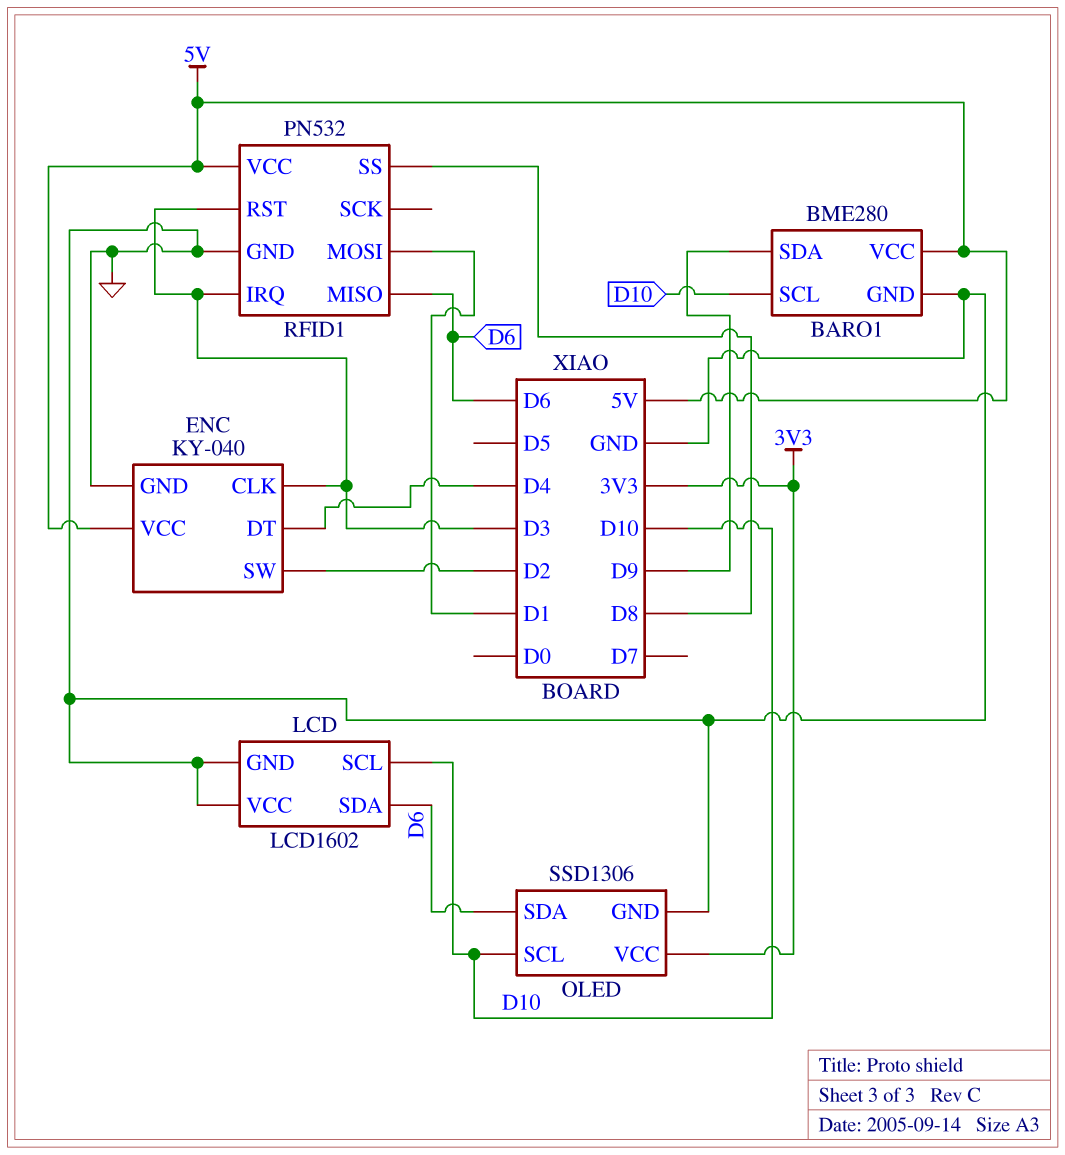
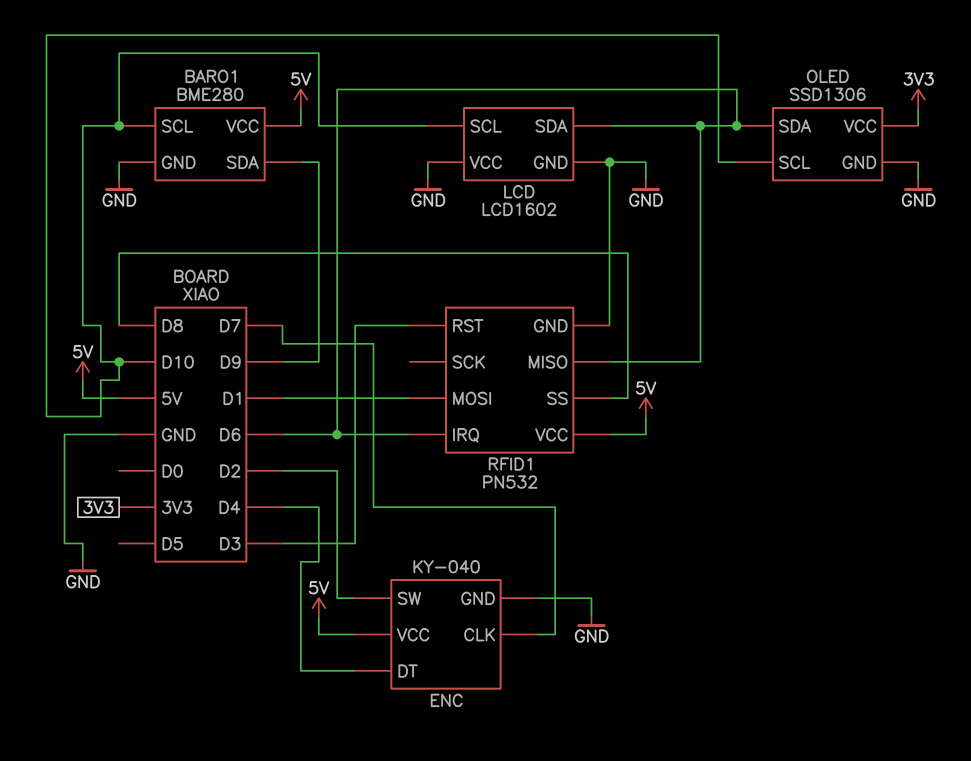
ENC pin CLK: D3 -> D7
RFID1 pin IRQ: D3 -> D6

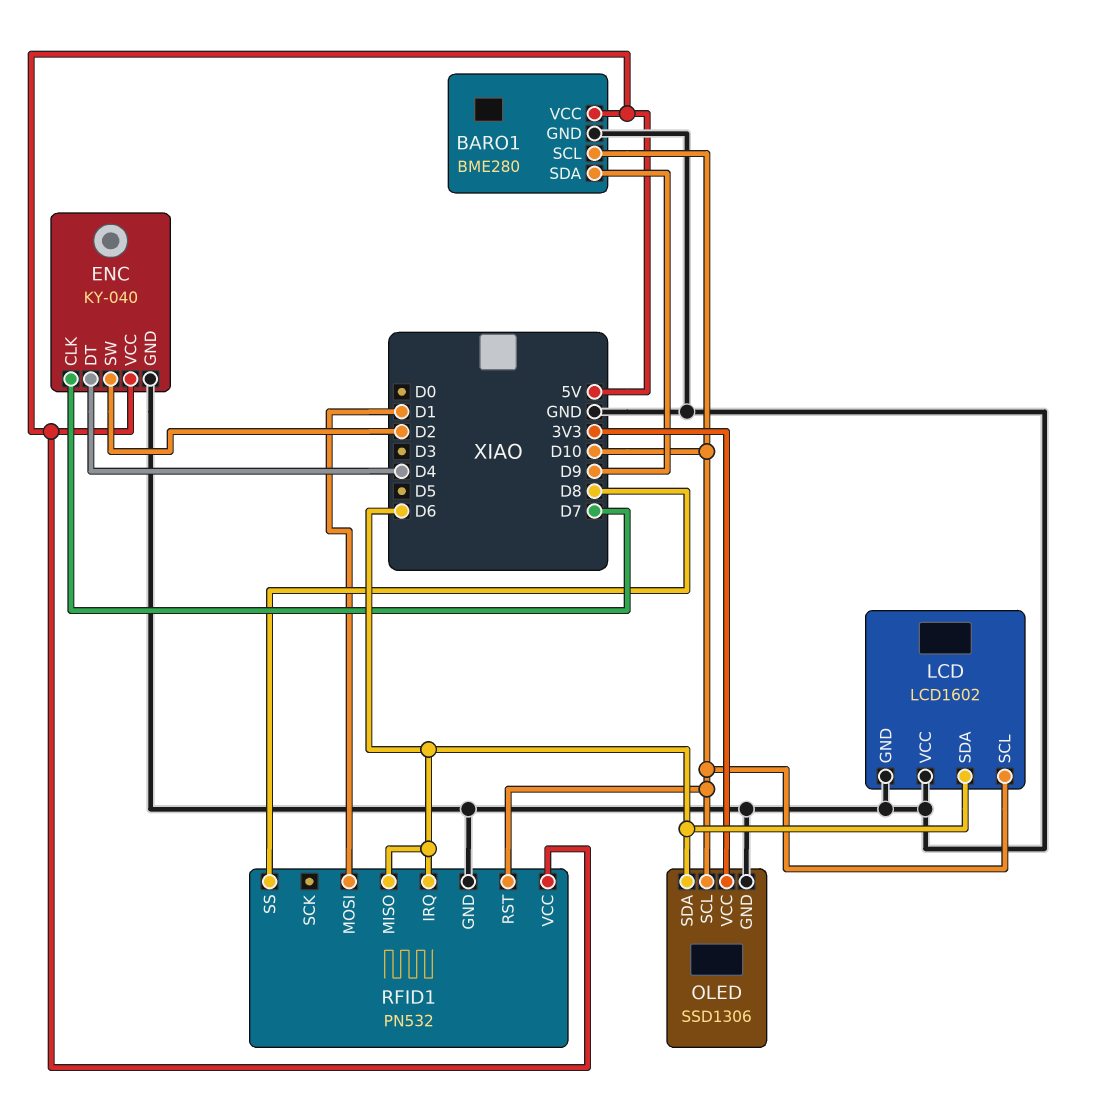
RFID1 pin RST: D3 -> D10

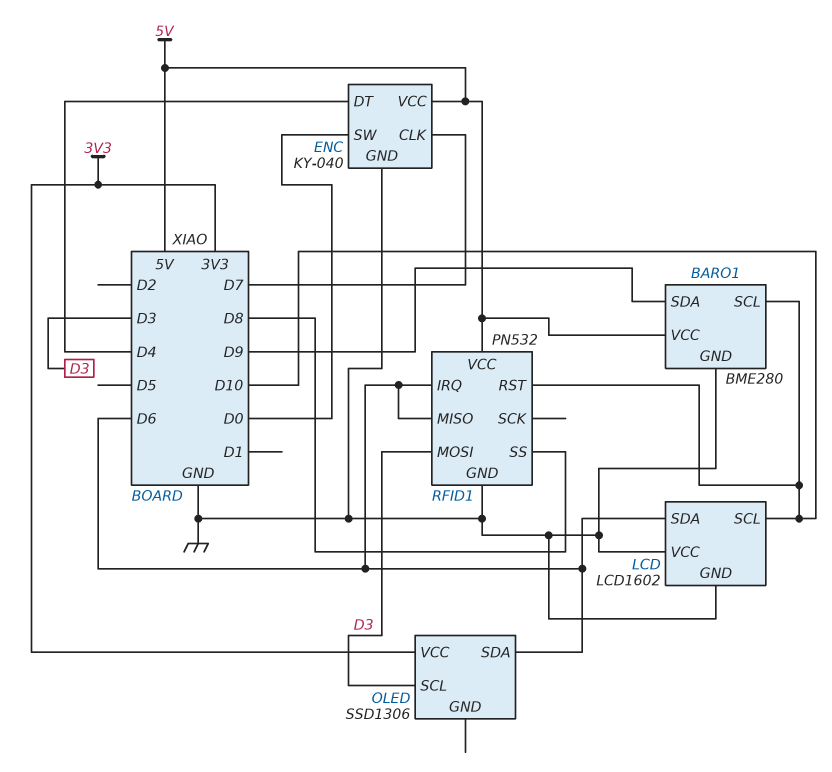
ENC pin SW: D2 -> D0
OLED pin GND: GND -> none
OLED pin SCL: D10 -> D3
RFID1 pin MOSI: D1 -> D3

